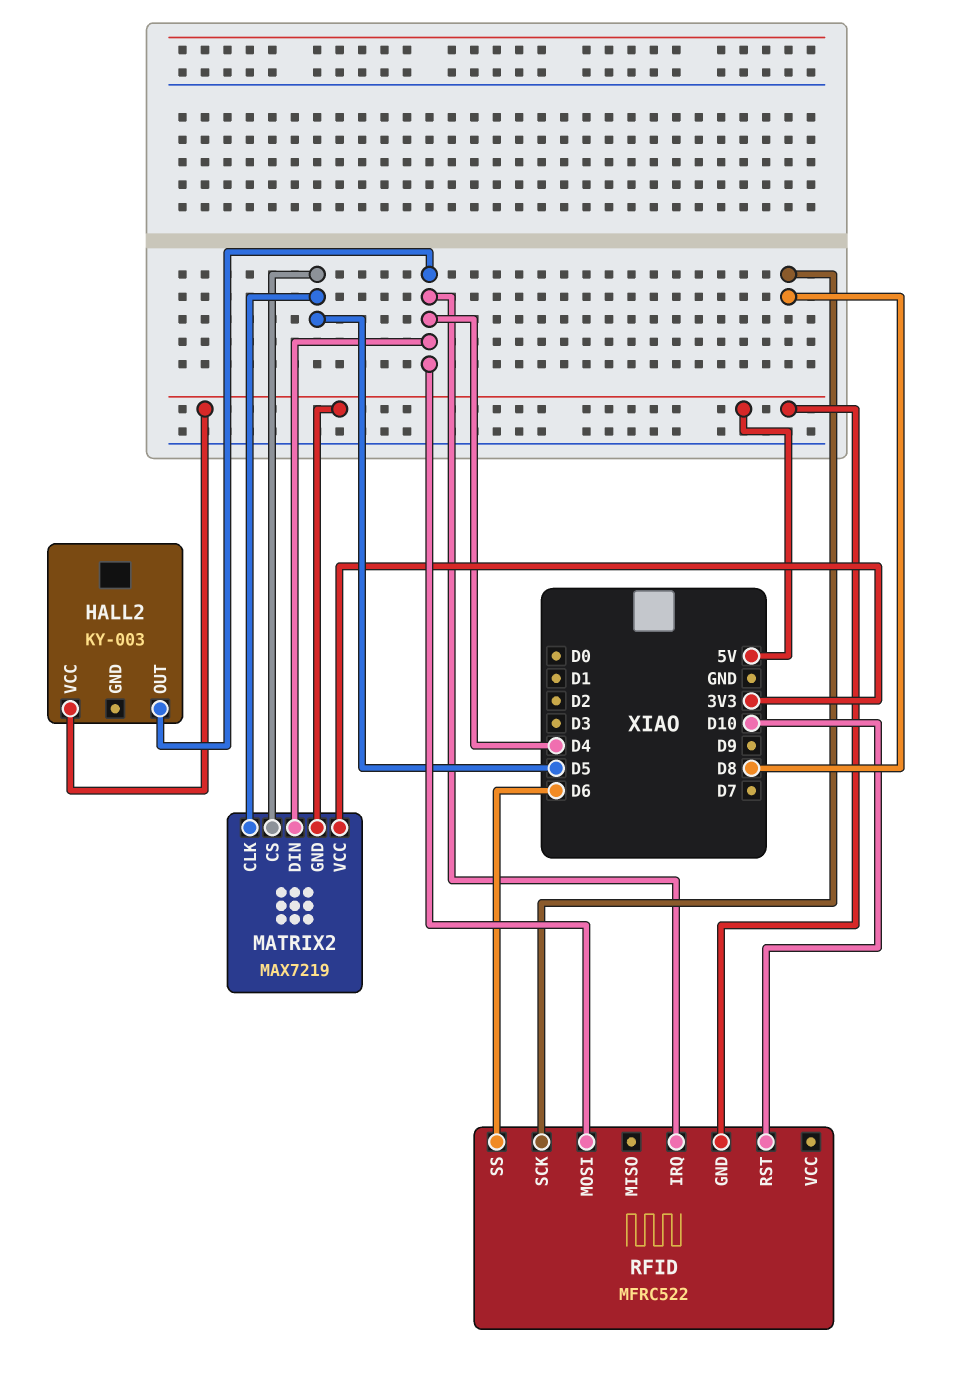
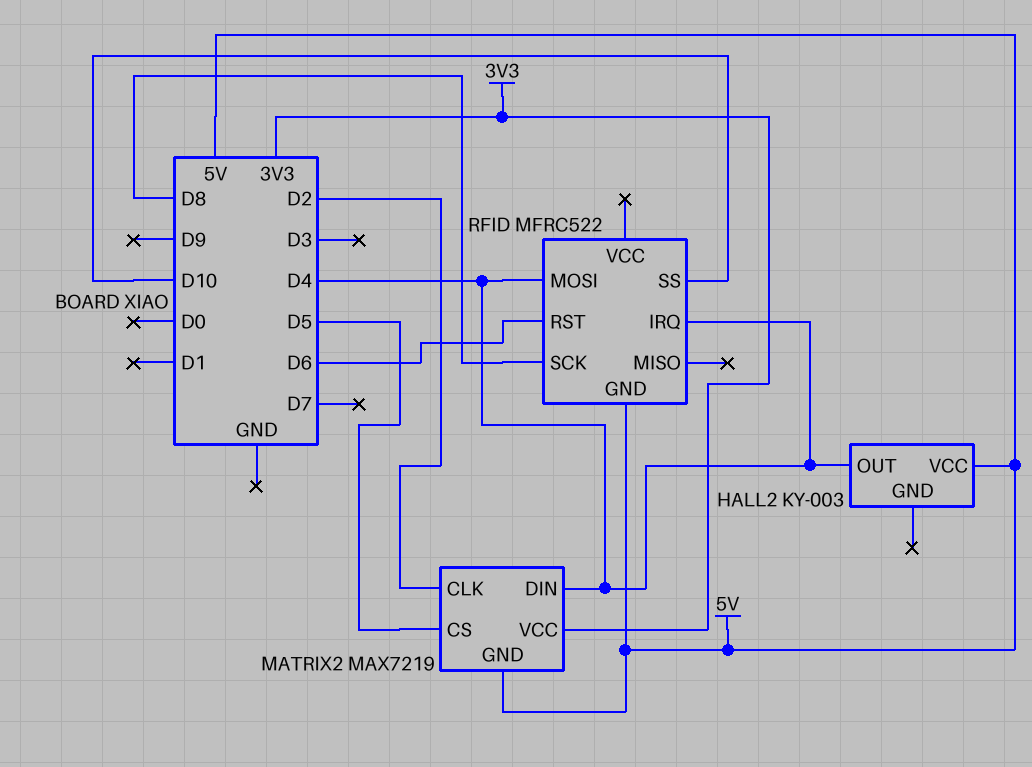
MATRIX2 pin CLK: D5 -> D2
RFID pin RST: D10 -> D6
RFID pin SS: D6 -> D10

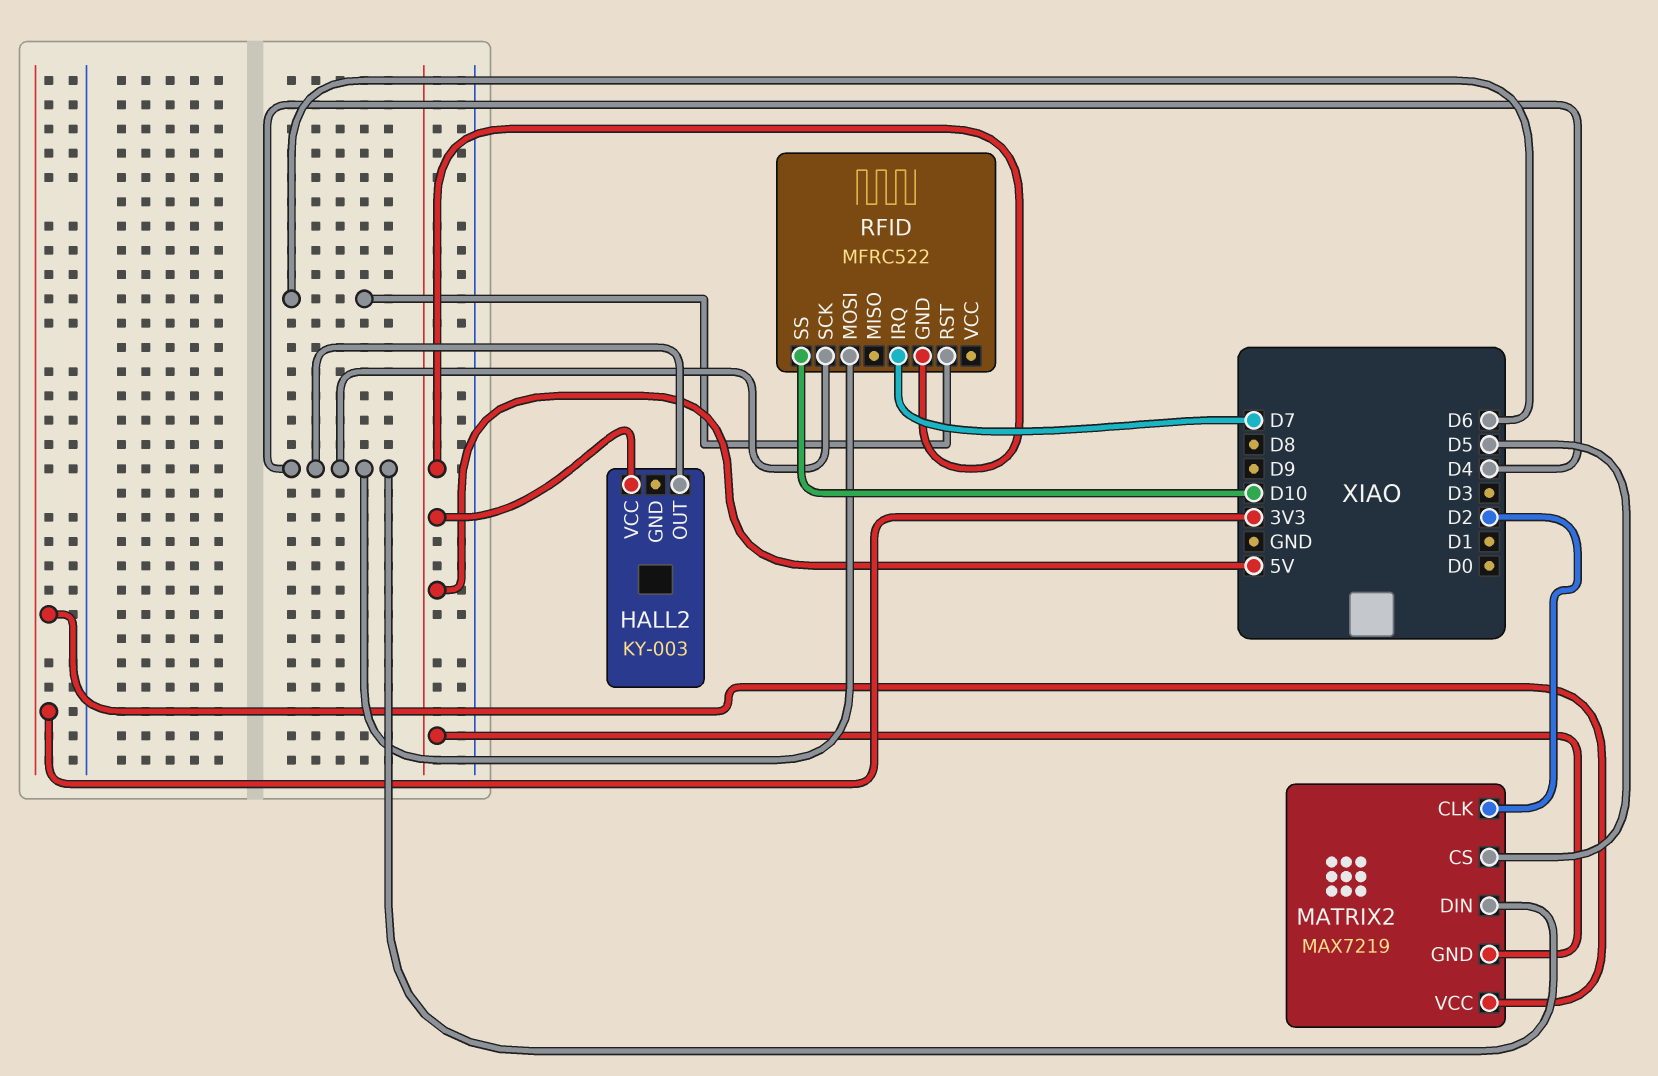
RFID pin IRQ: D4 -> D7
RFID pin SCK: D8 -> D4

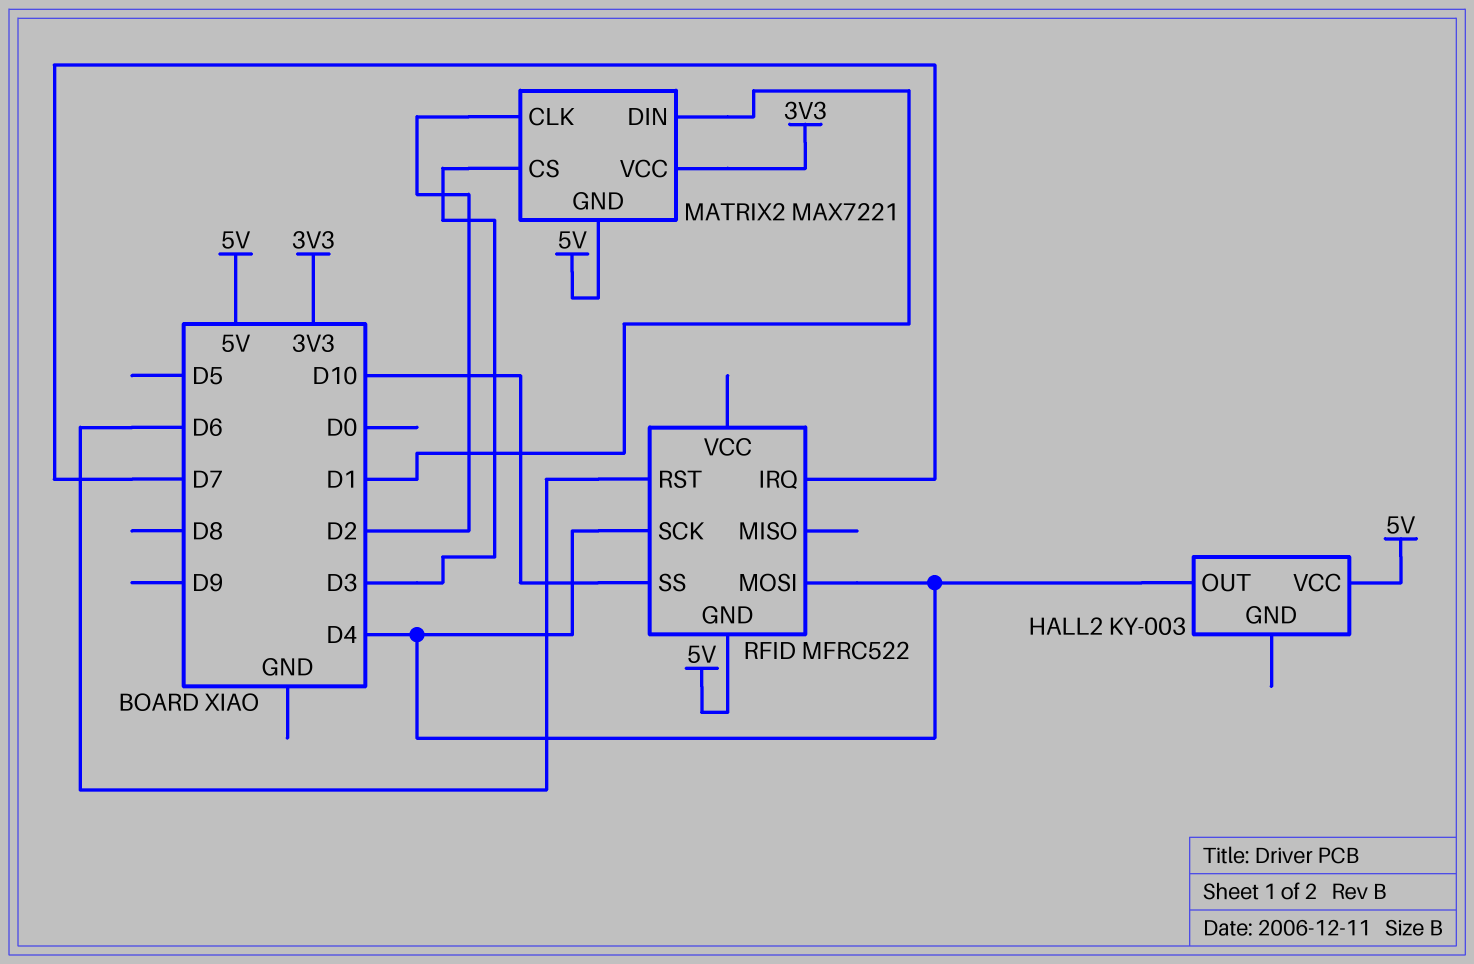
MATRIX2: MAX7219 -> MAX7221
MATRIX2 pin CS: D5 -> D3
MATRIX2 pin DIN: D4 -> D1

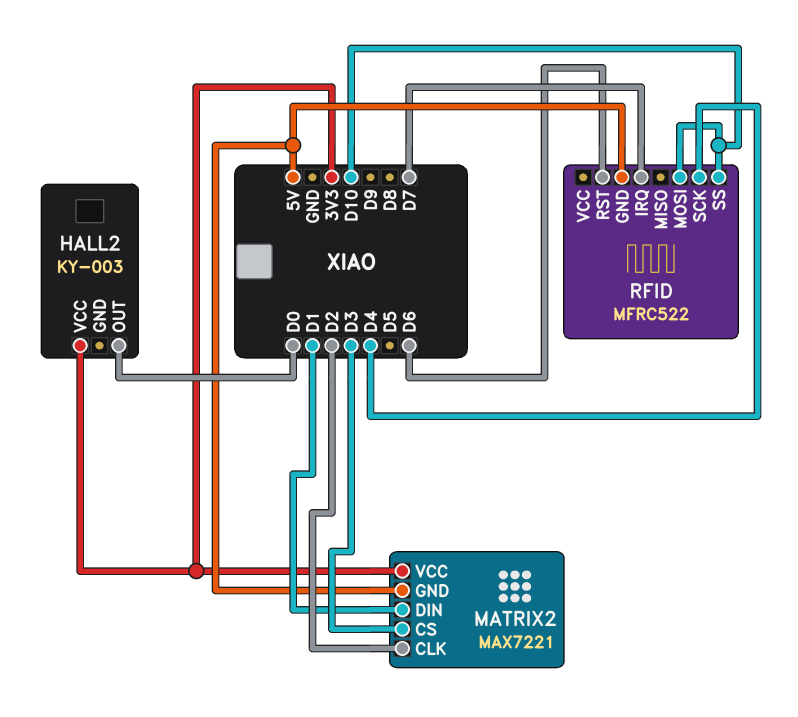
HALL2 pin OUT: D4 -> D0
HALL2 pin VCC: 5V -> 3V3
RFID pin MOSI: D4 -> D10

